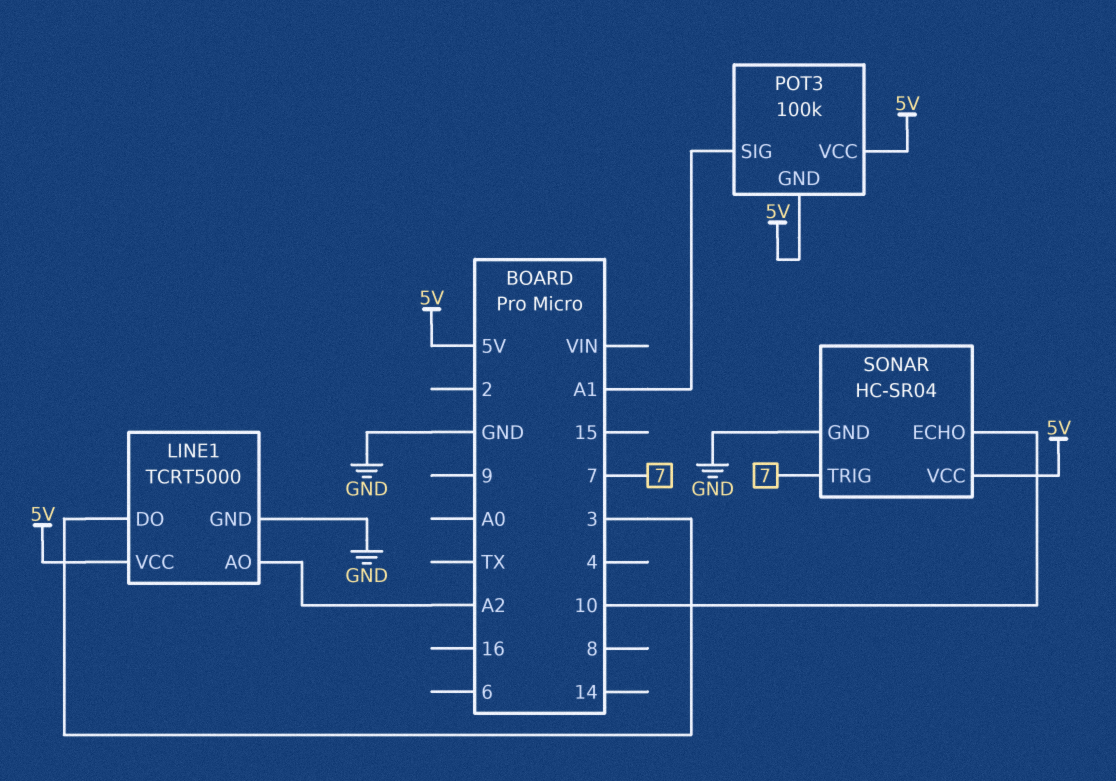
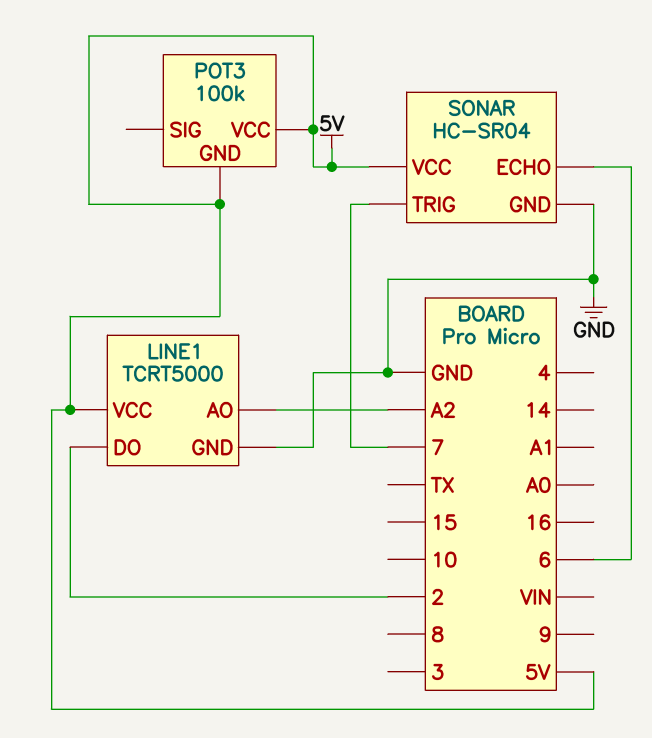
LINE1 pin DO: 3 -> 2
POT3 pin SIG: A1 -> none
SONAR pin ECHO: 10 -> 6

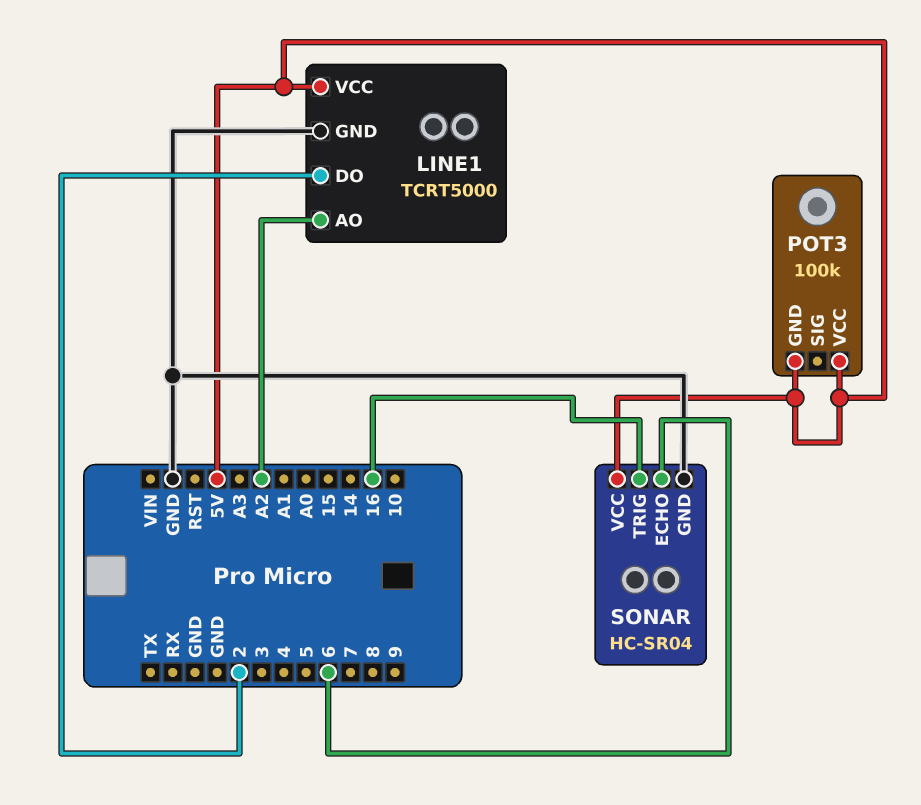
SONAR pin TRIG: 7 -> 16

